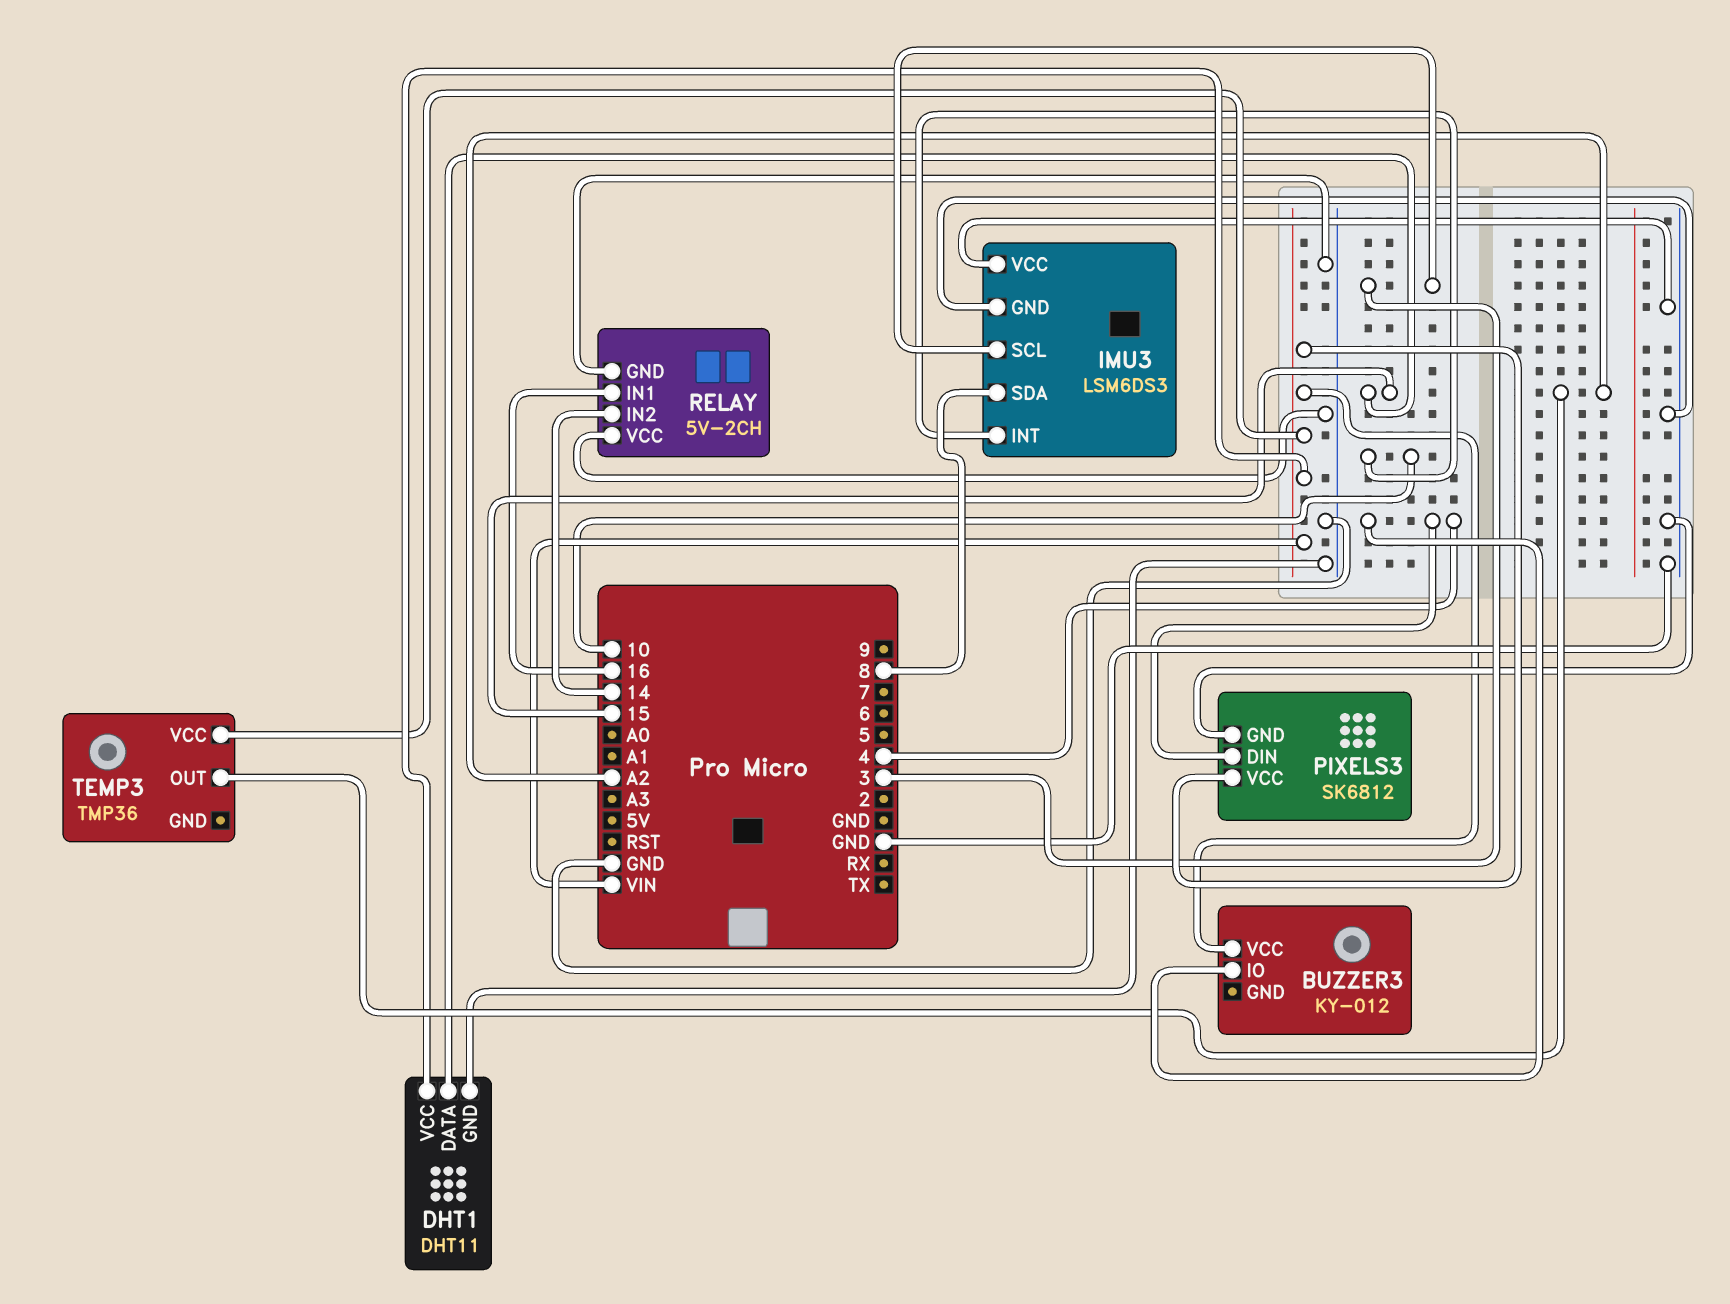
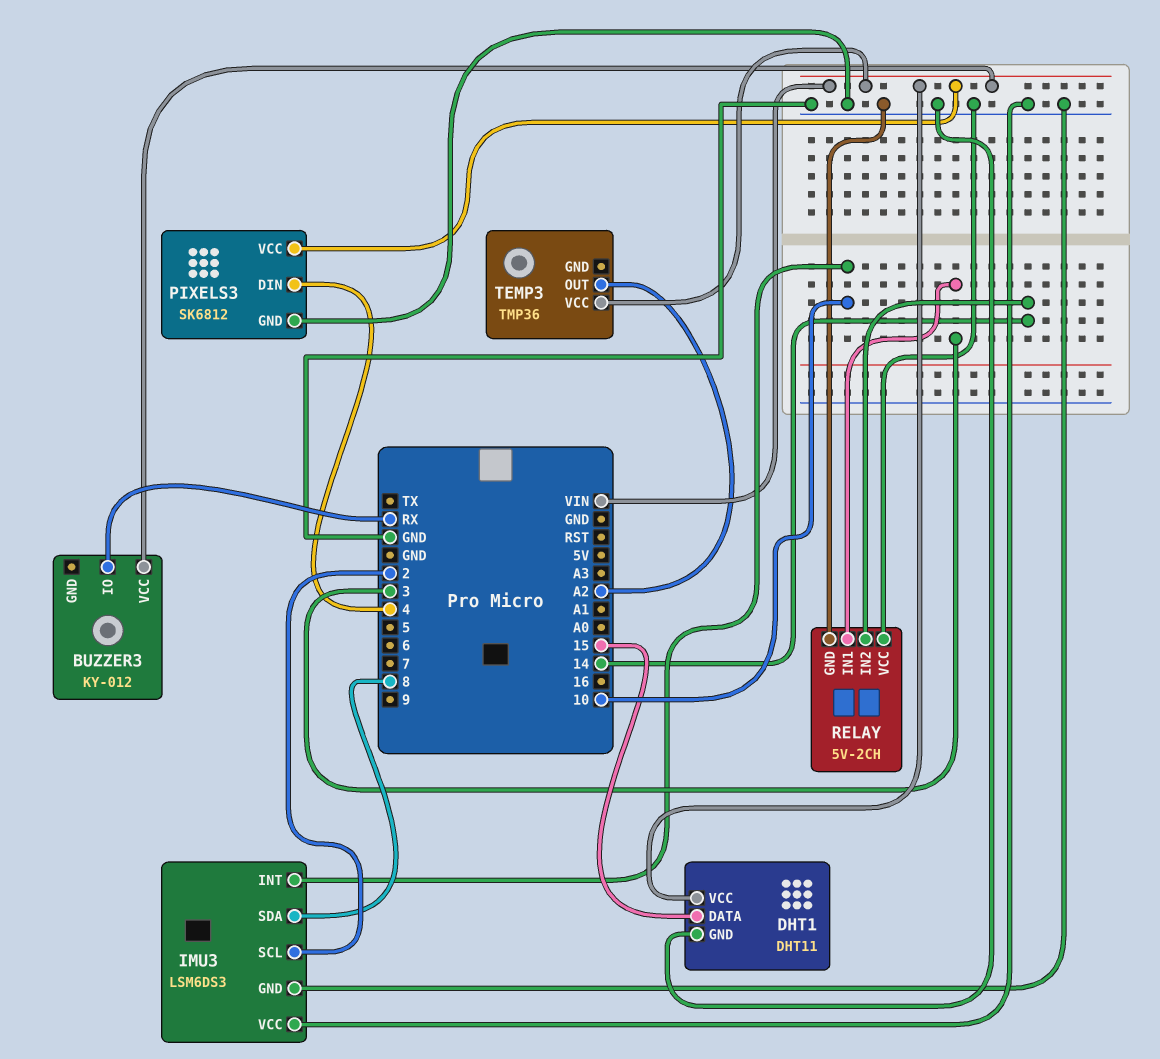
BUZZER3 pin IO: 4 -> RX
IMU3 pin SCL: 3 -> 2
RELAY pin IN1: 16 -> 3

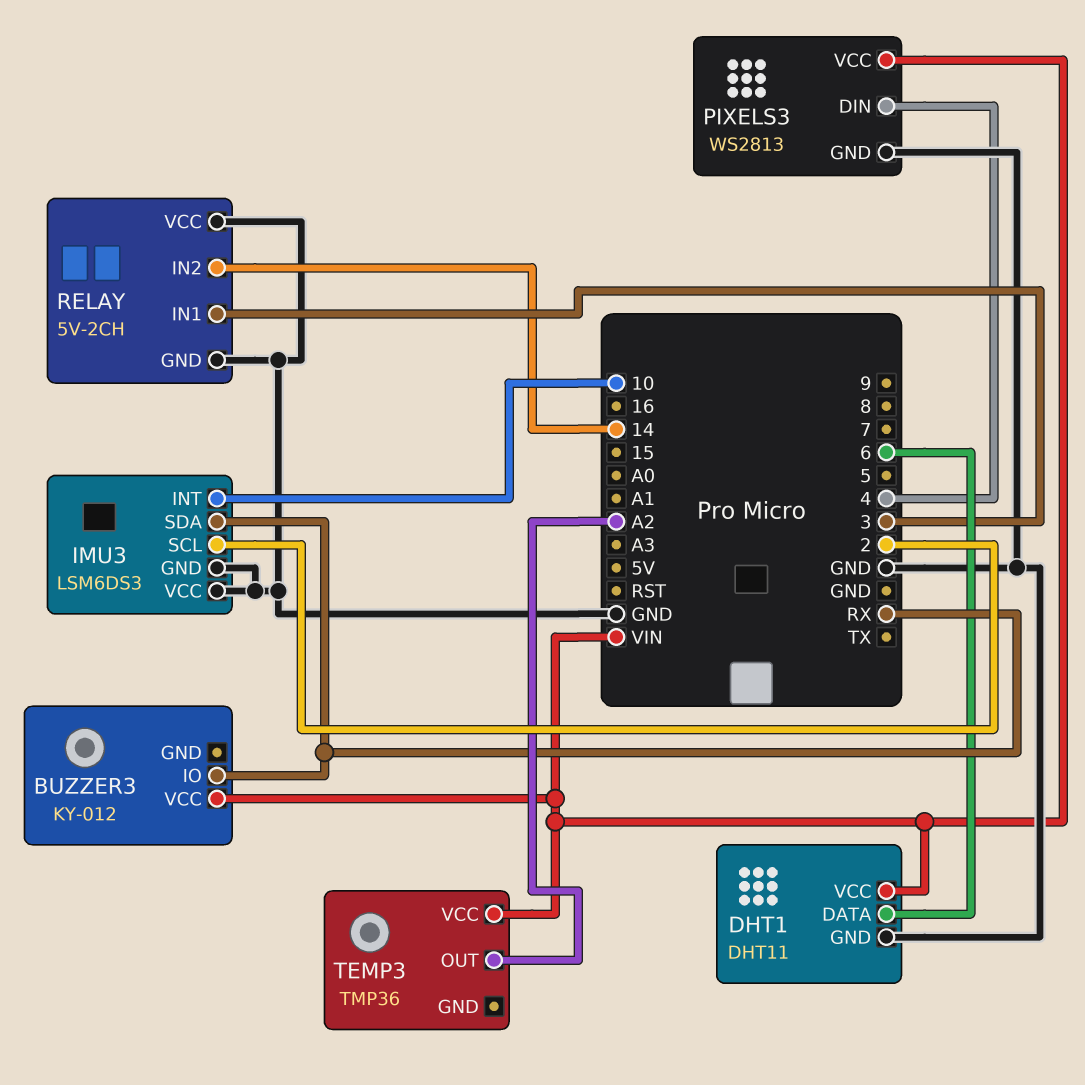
DHT1 pin DATA: 15 -> 6
IMU3 pin SDA: 8 -> RX
PIXELS3: SK6812 -> WS2813

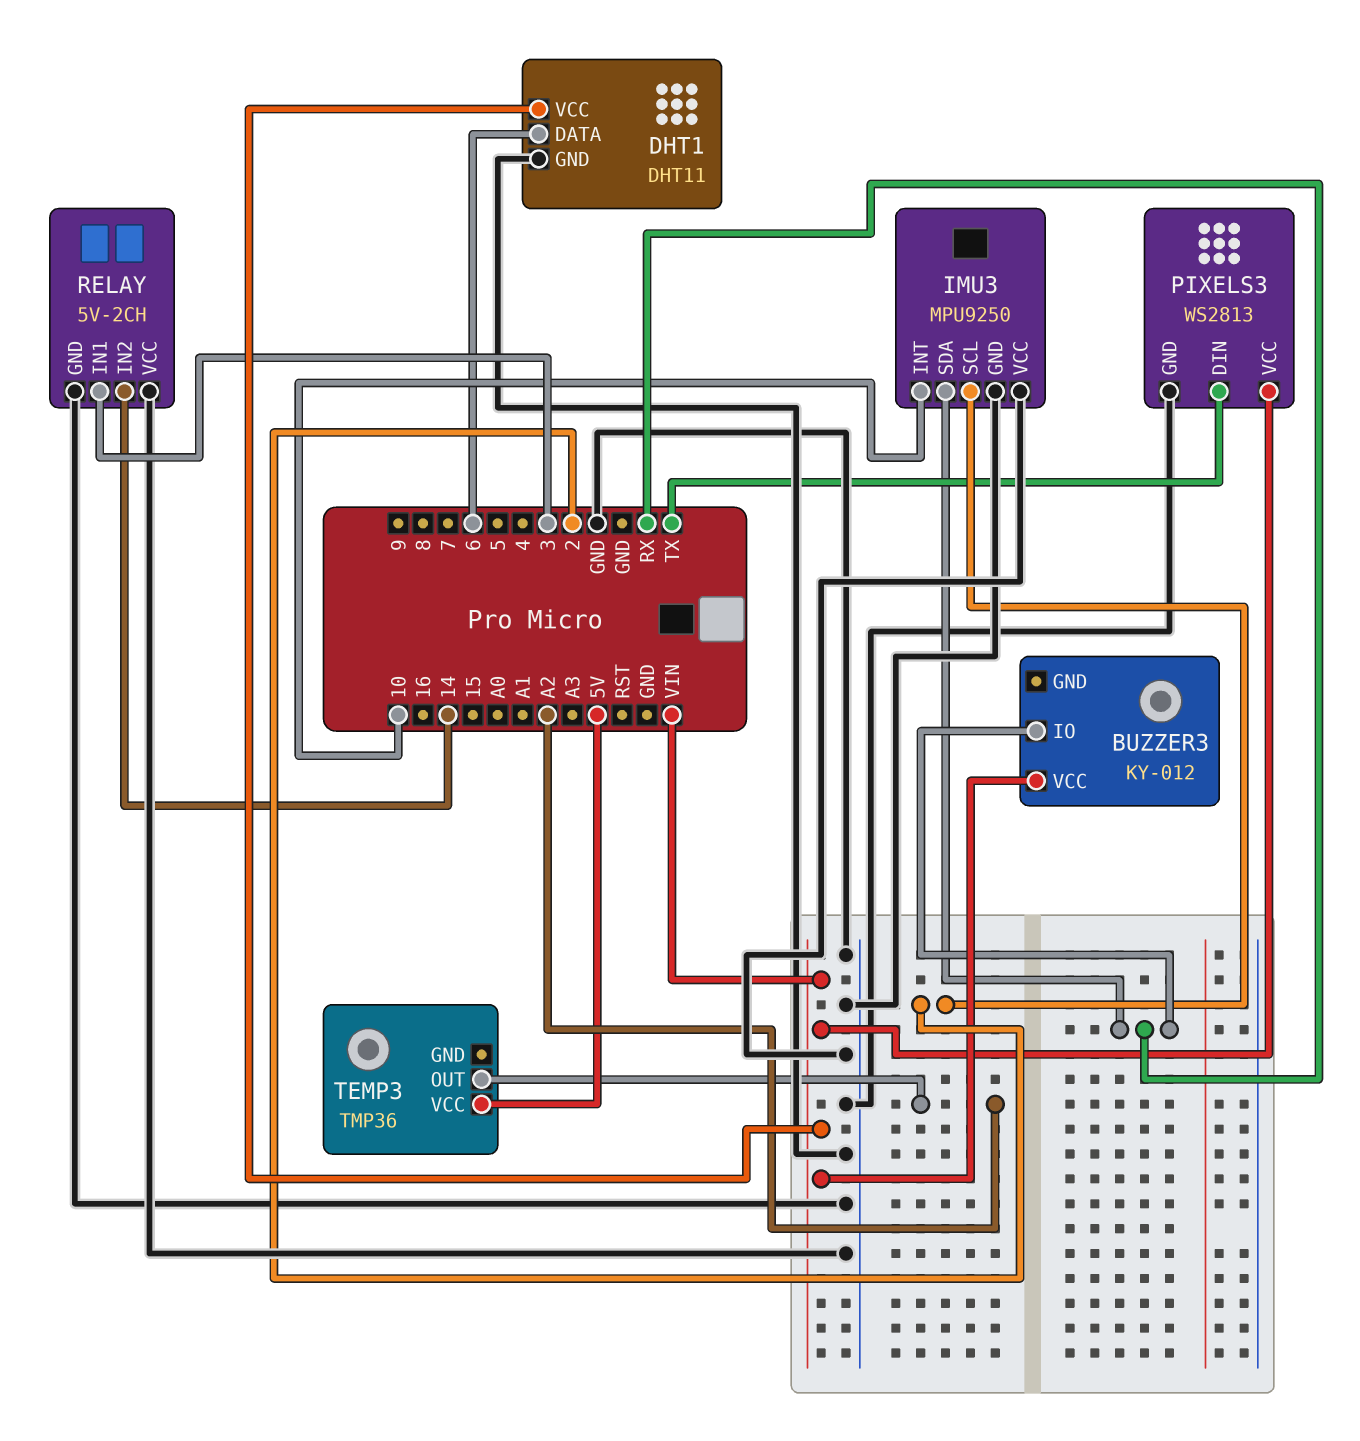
IMU3: LSM6DS3 -> MPU9250
PIXELS3 pin DIN: 4 -> TX
TEMP3 pin VCC: VIN -> 5V

